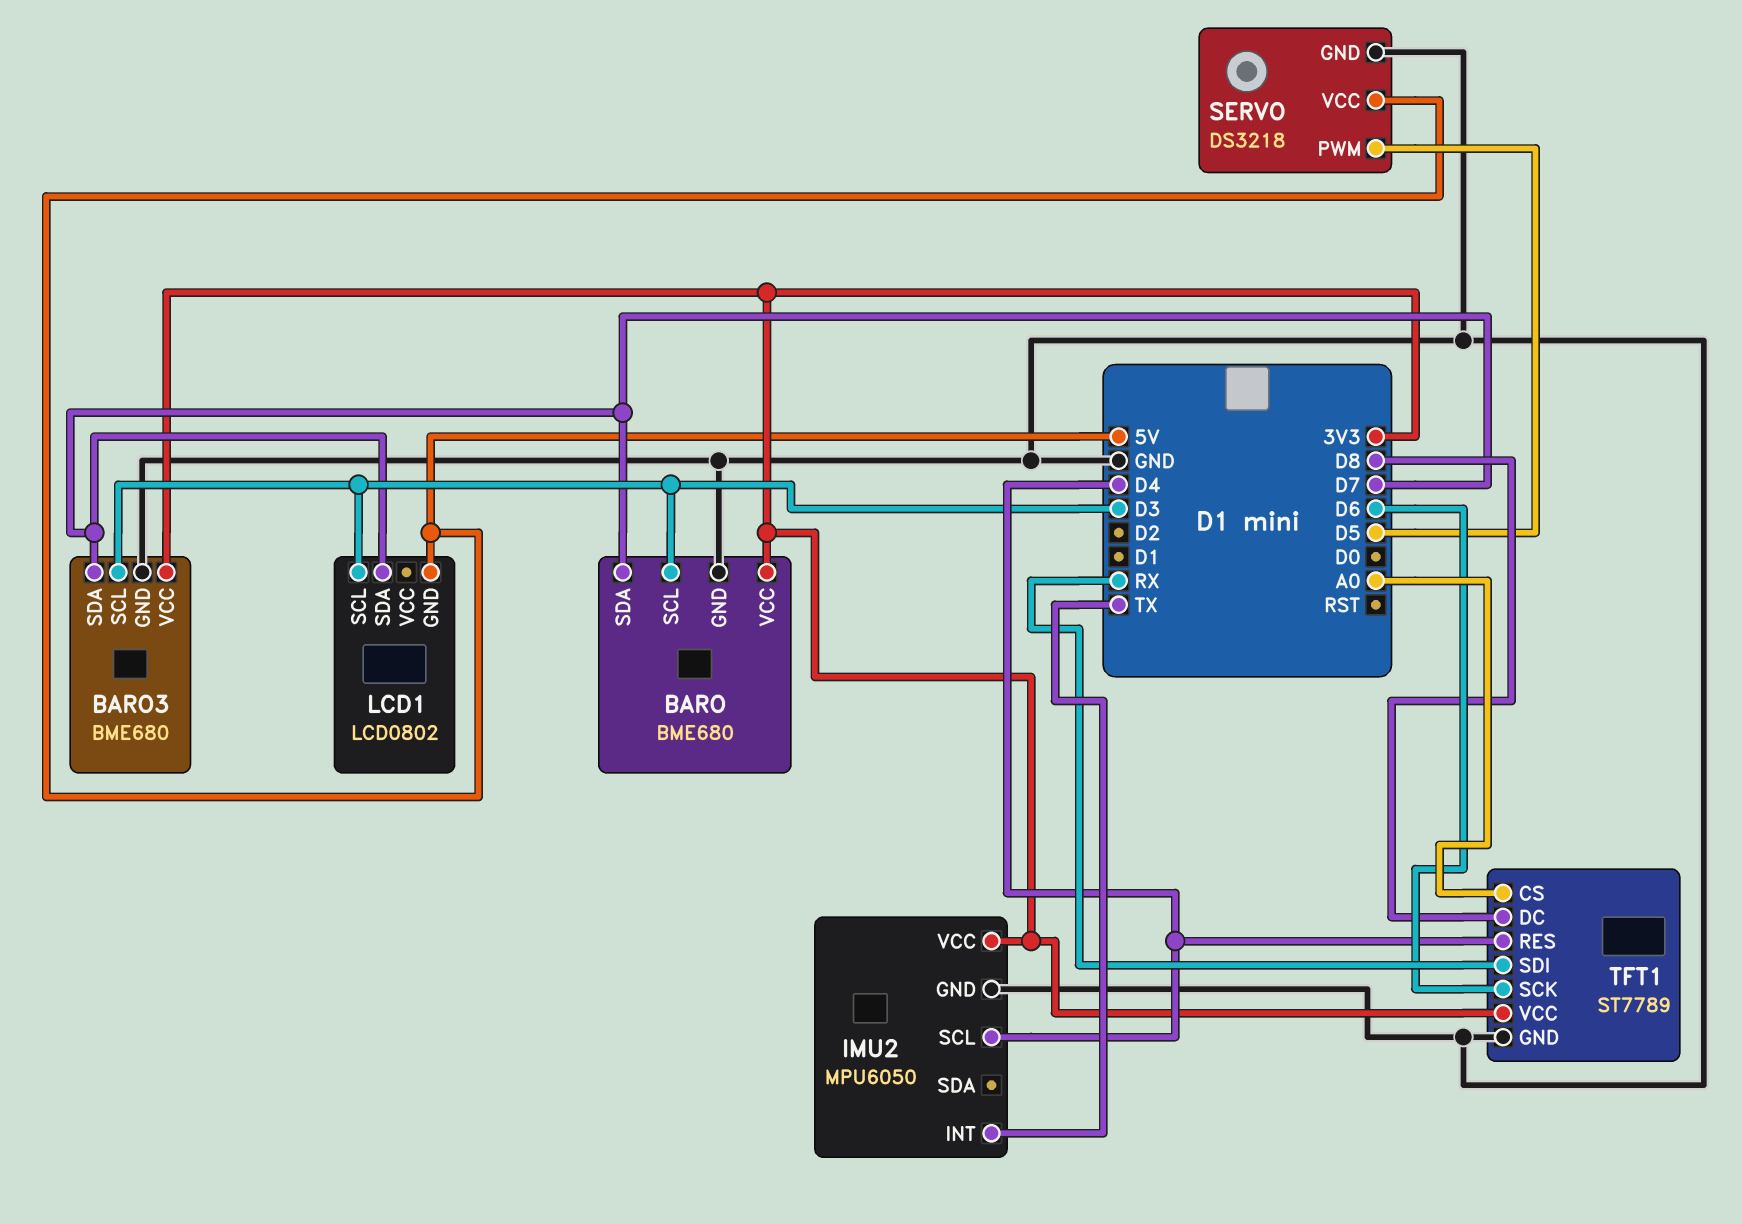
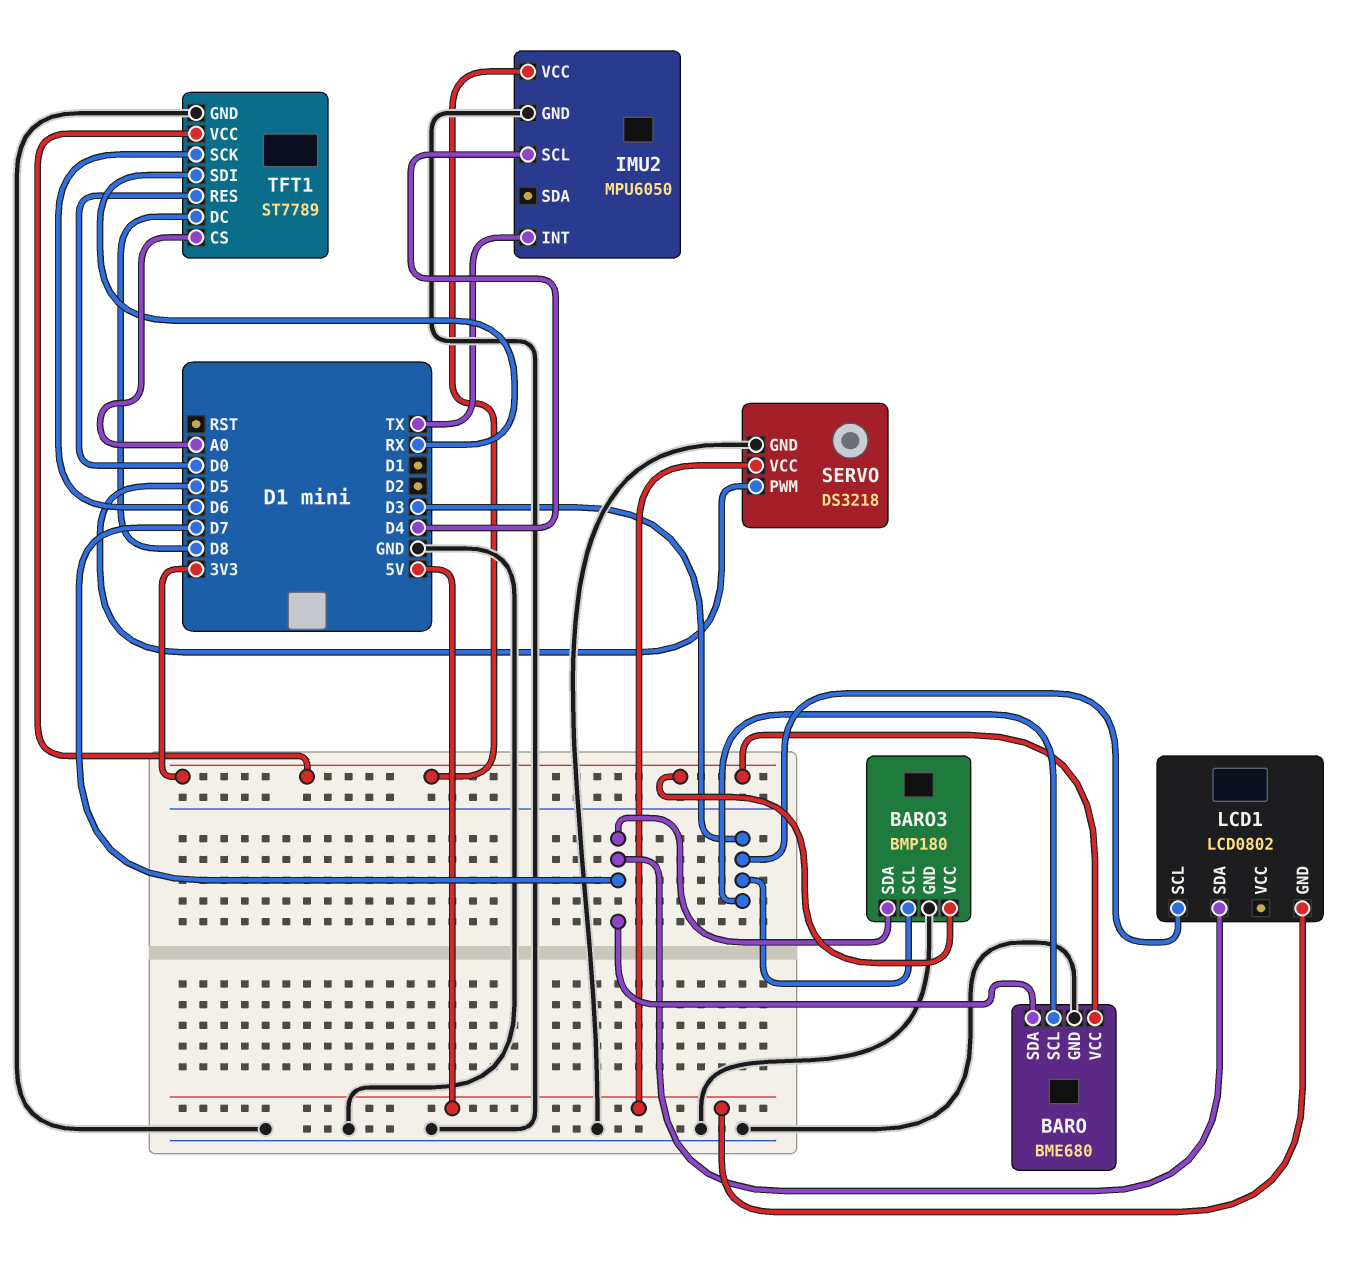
BARO3: BME680 -> BMP180
TFT1 pin RES: D4 -> D0

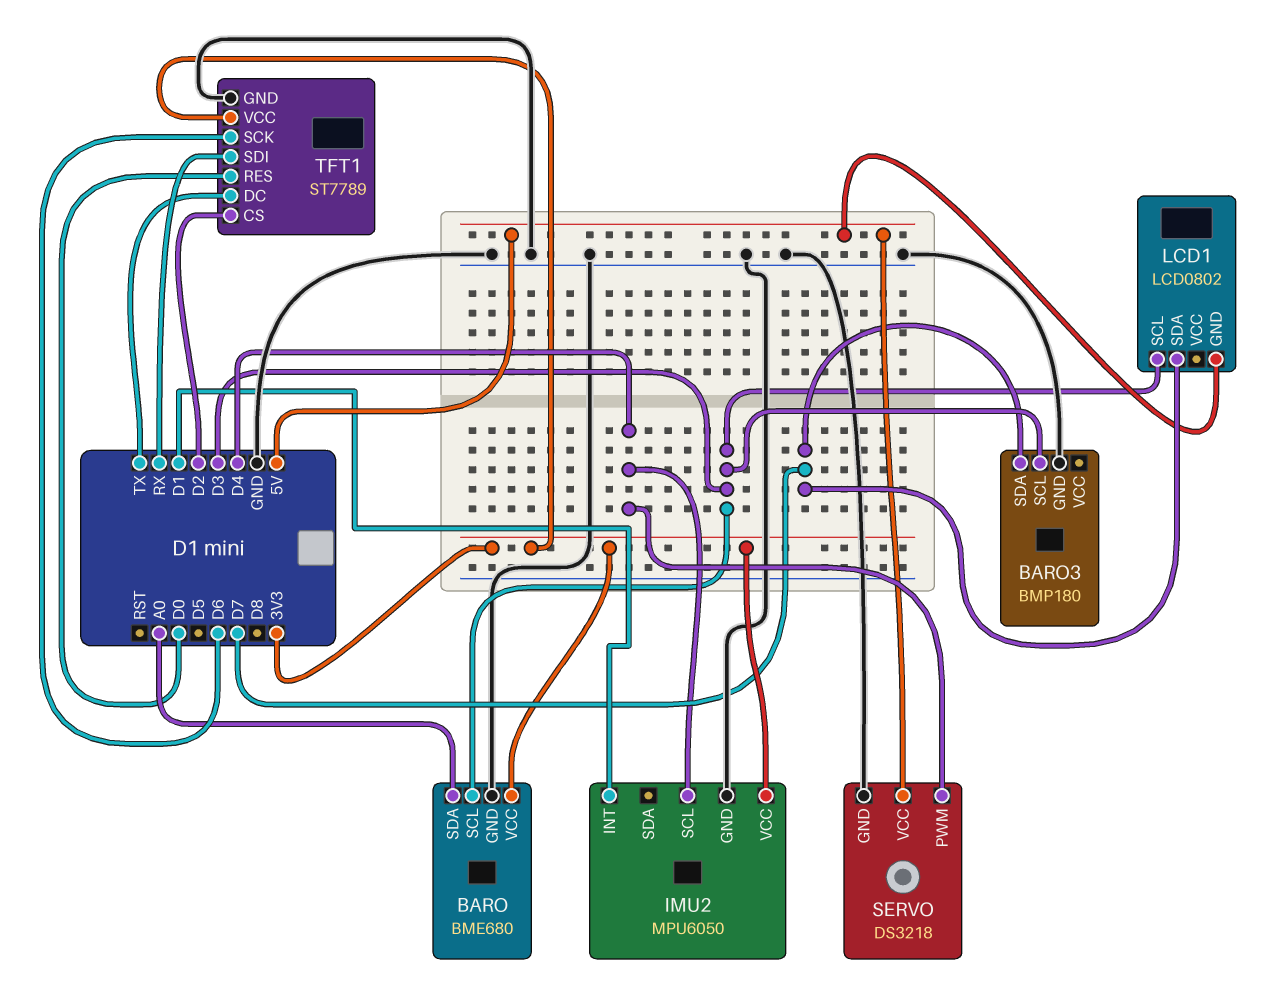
BARO pin SDA: D7 -> A0
BARO3 pin VCC: 3V3 -> none
IMU2 pin INT: TX -> D1
SERVO pin PWM: D5 -> D4
TFT1 pin CS: A0 -> D2
TFT1 pin DC: D8 -> TX

